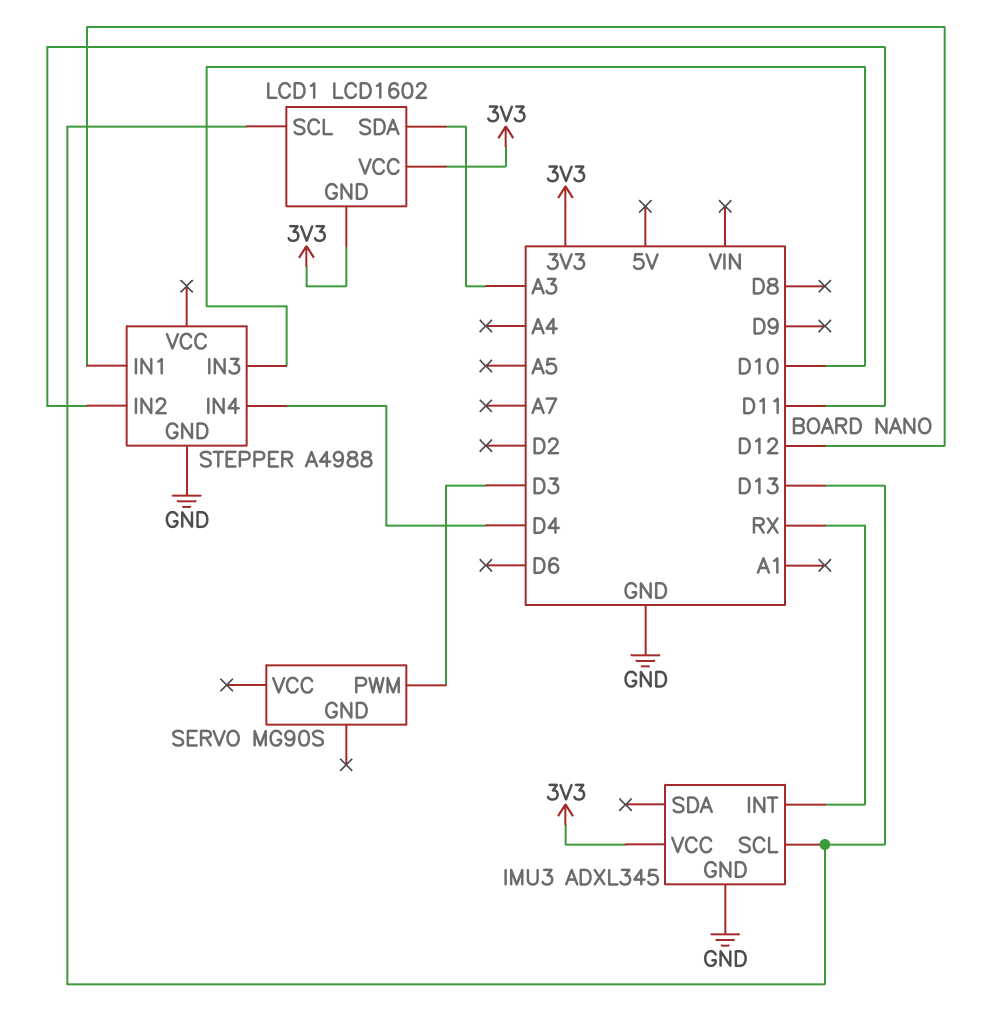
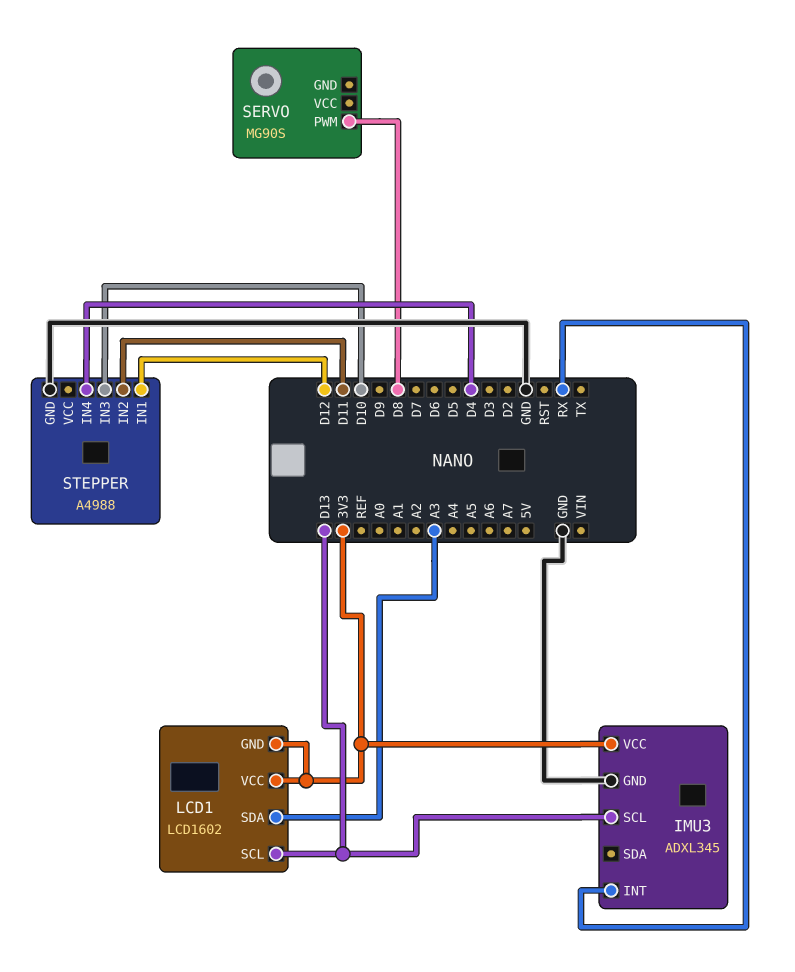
SERVO pin PWM: D3 -> D8

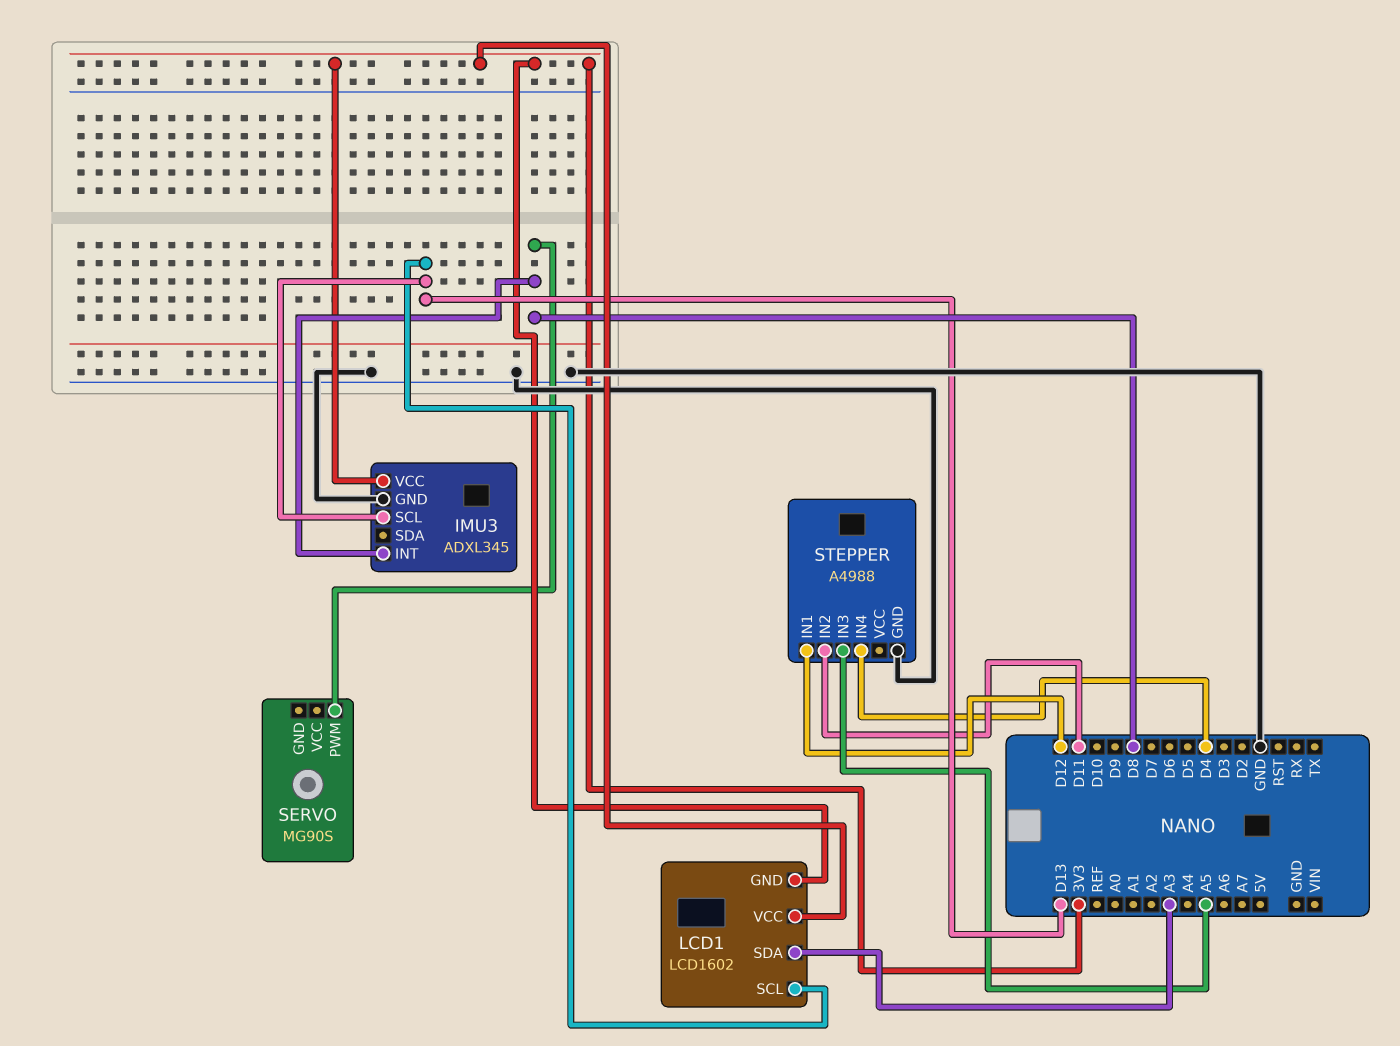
IMU3 pin INT: RX -> D8
STEPPER pin IN3: D10 -> A5

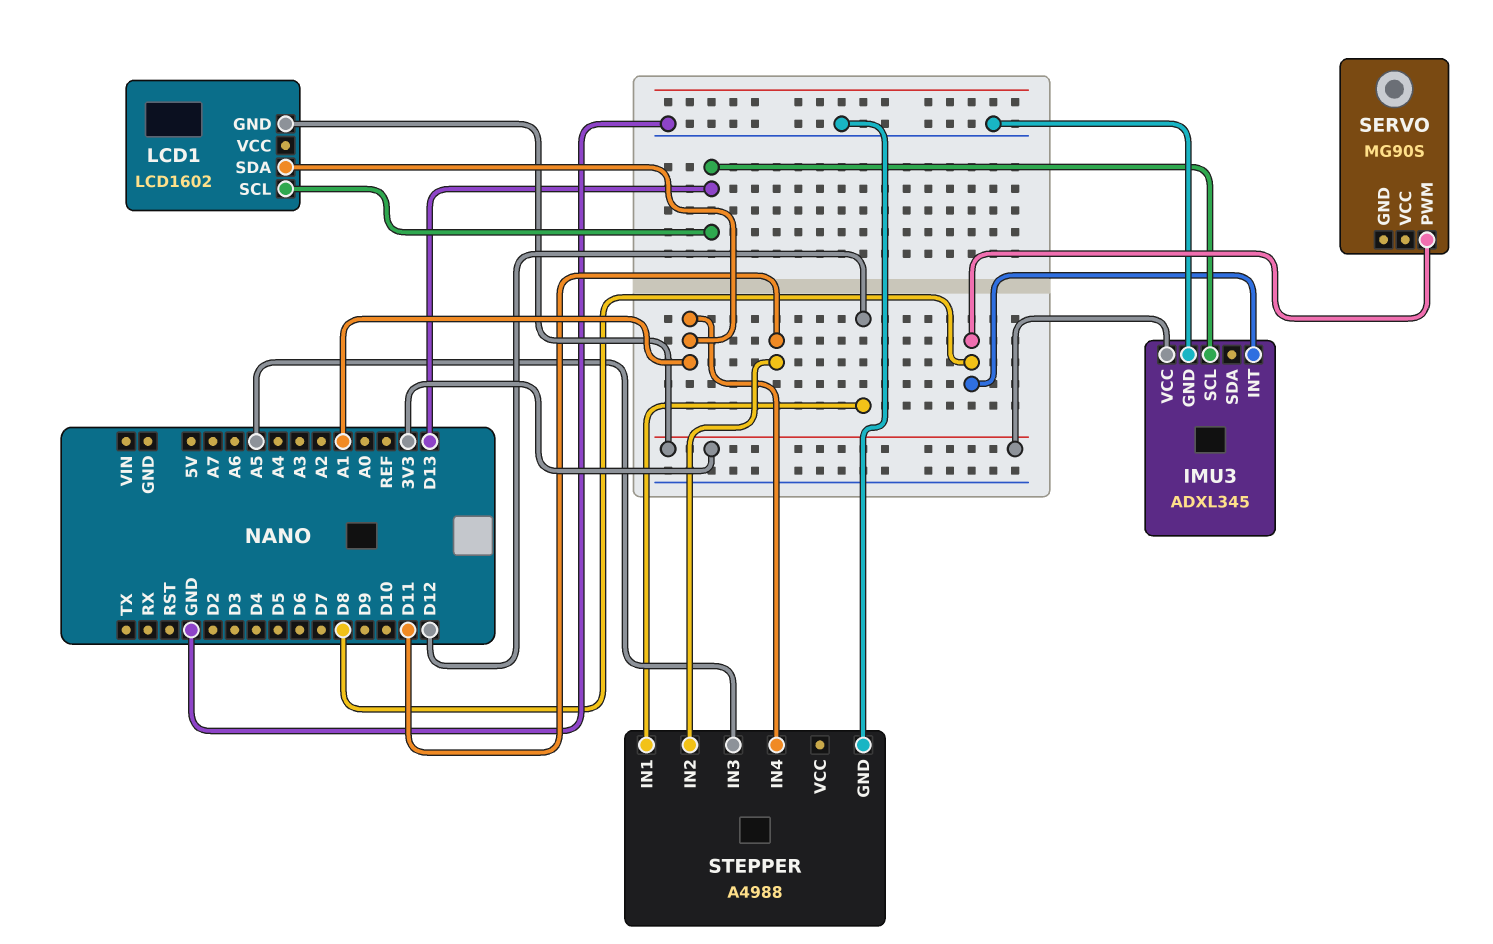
LCD1 pin SDA: A3 -> A1
LCD1 pin VCC: 3V3 -> none
STEPPER pin IN4: D4 -> A1

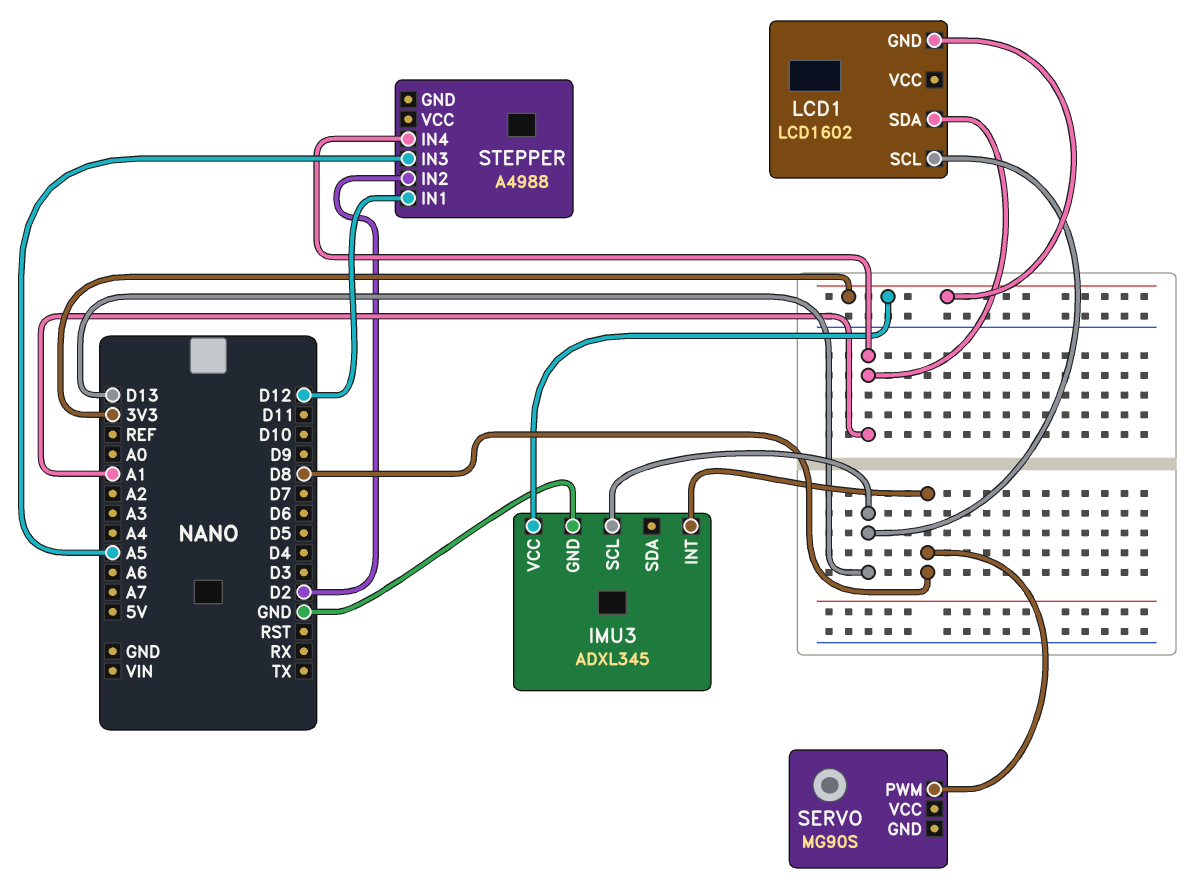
STEPPER pin GND: GND -> none
STEPPER pin IN2: D11 -> D2

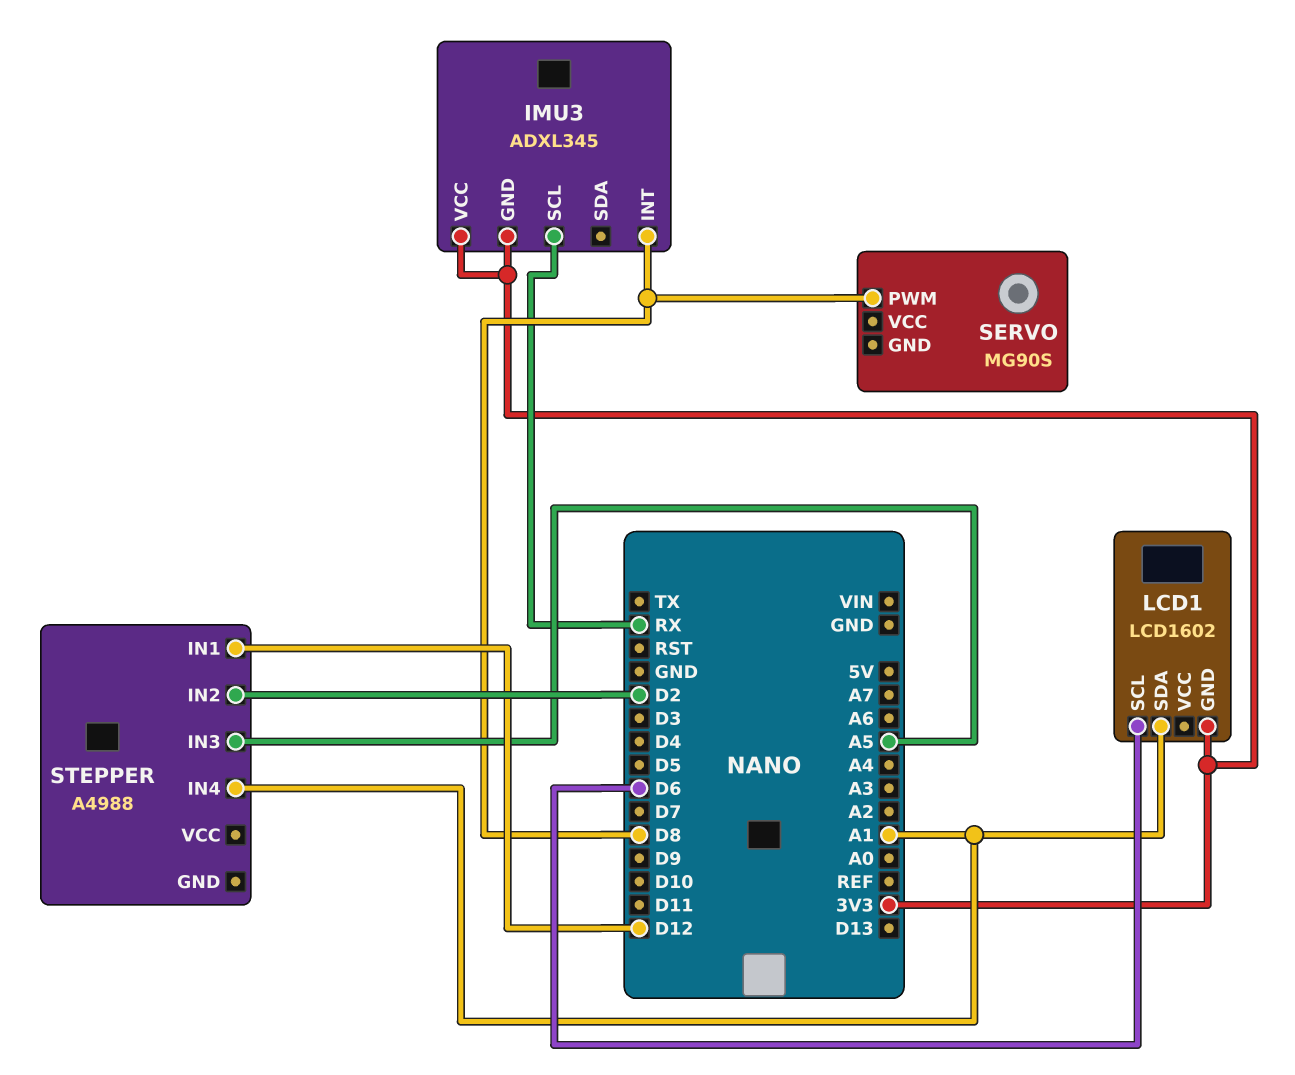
IMU3 pin GND: GND -> 3V3
IMU3 pin SCL: D13 -> RX
LCD1 pin SCL: D13 -> D6

